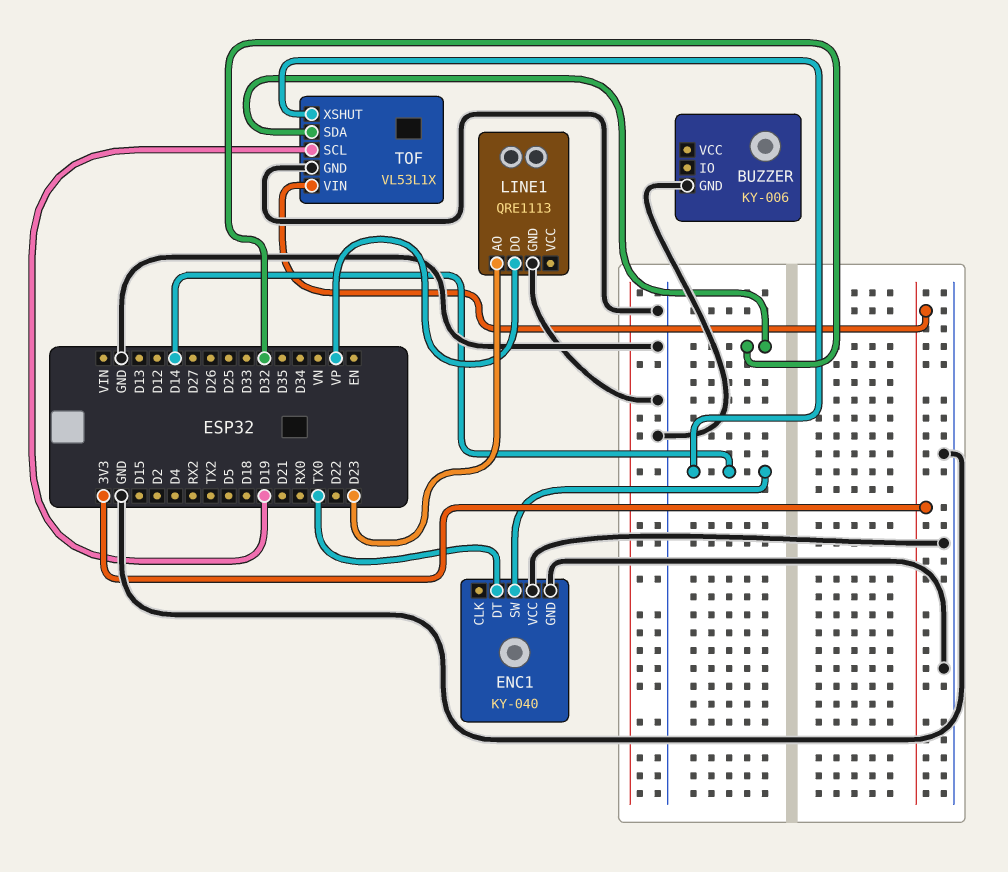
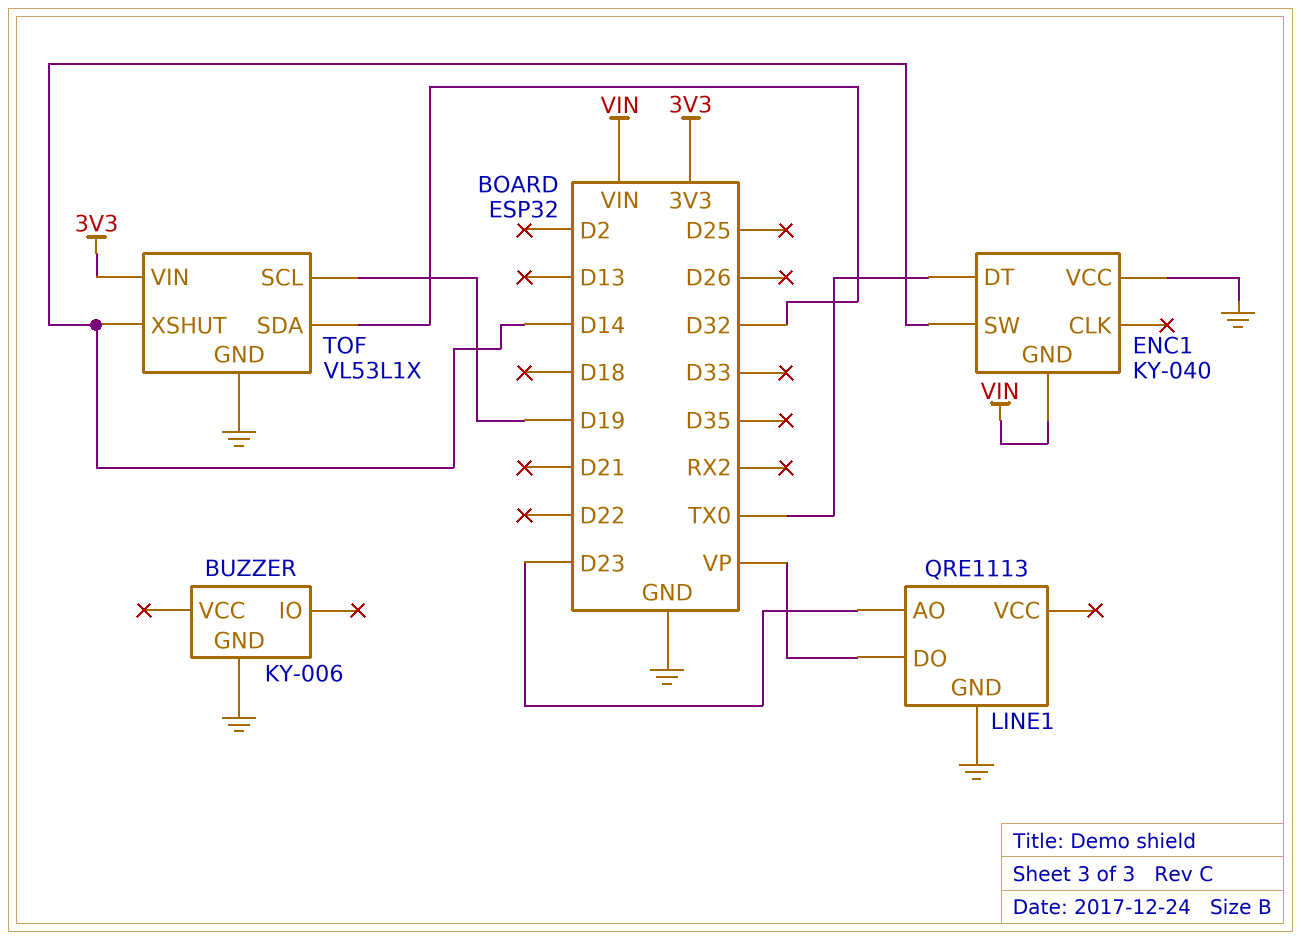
ENC1 pin GND: GND -> VIN

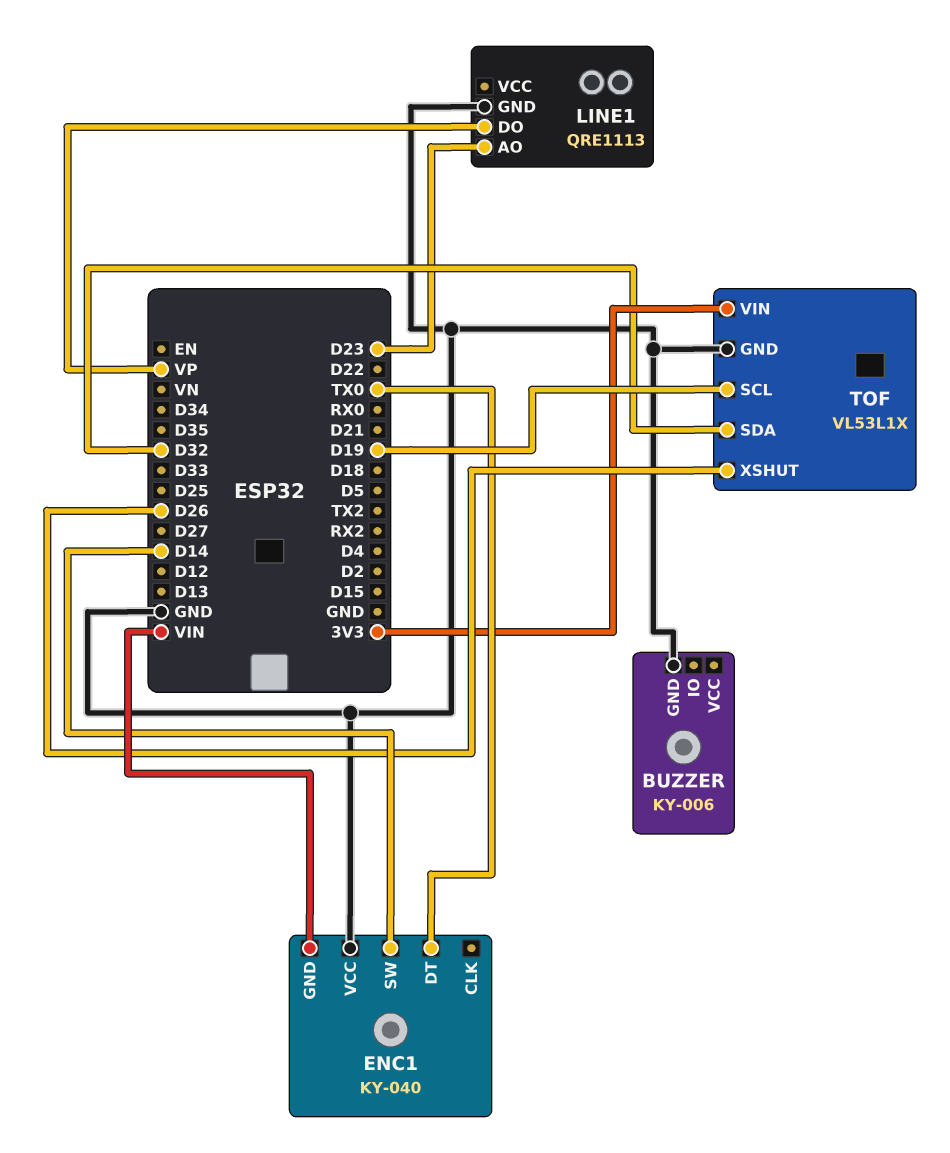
TOF pin XSHUT: D14 -> D26

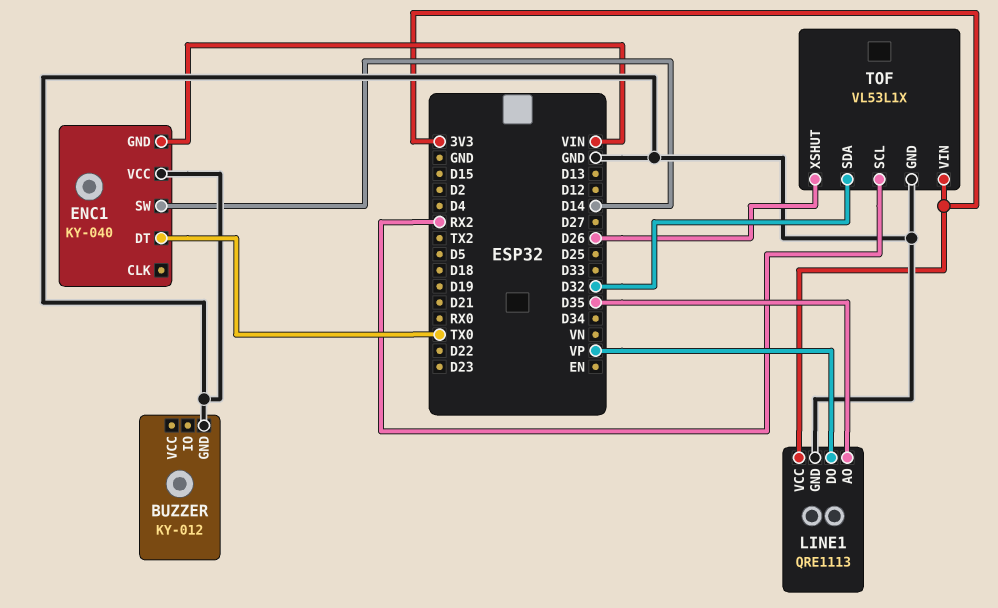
BUZZER: KY-006 -> KY-012
LINE1 pin AO: D23 -> D35
LINE1 pin VCC: none -> 3V3
TOF pin SCL: D19 -> RX2

